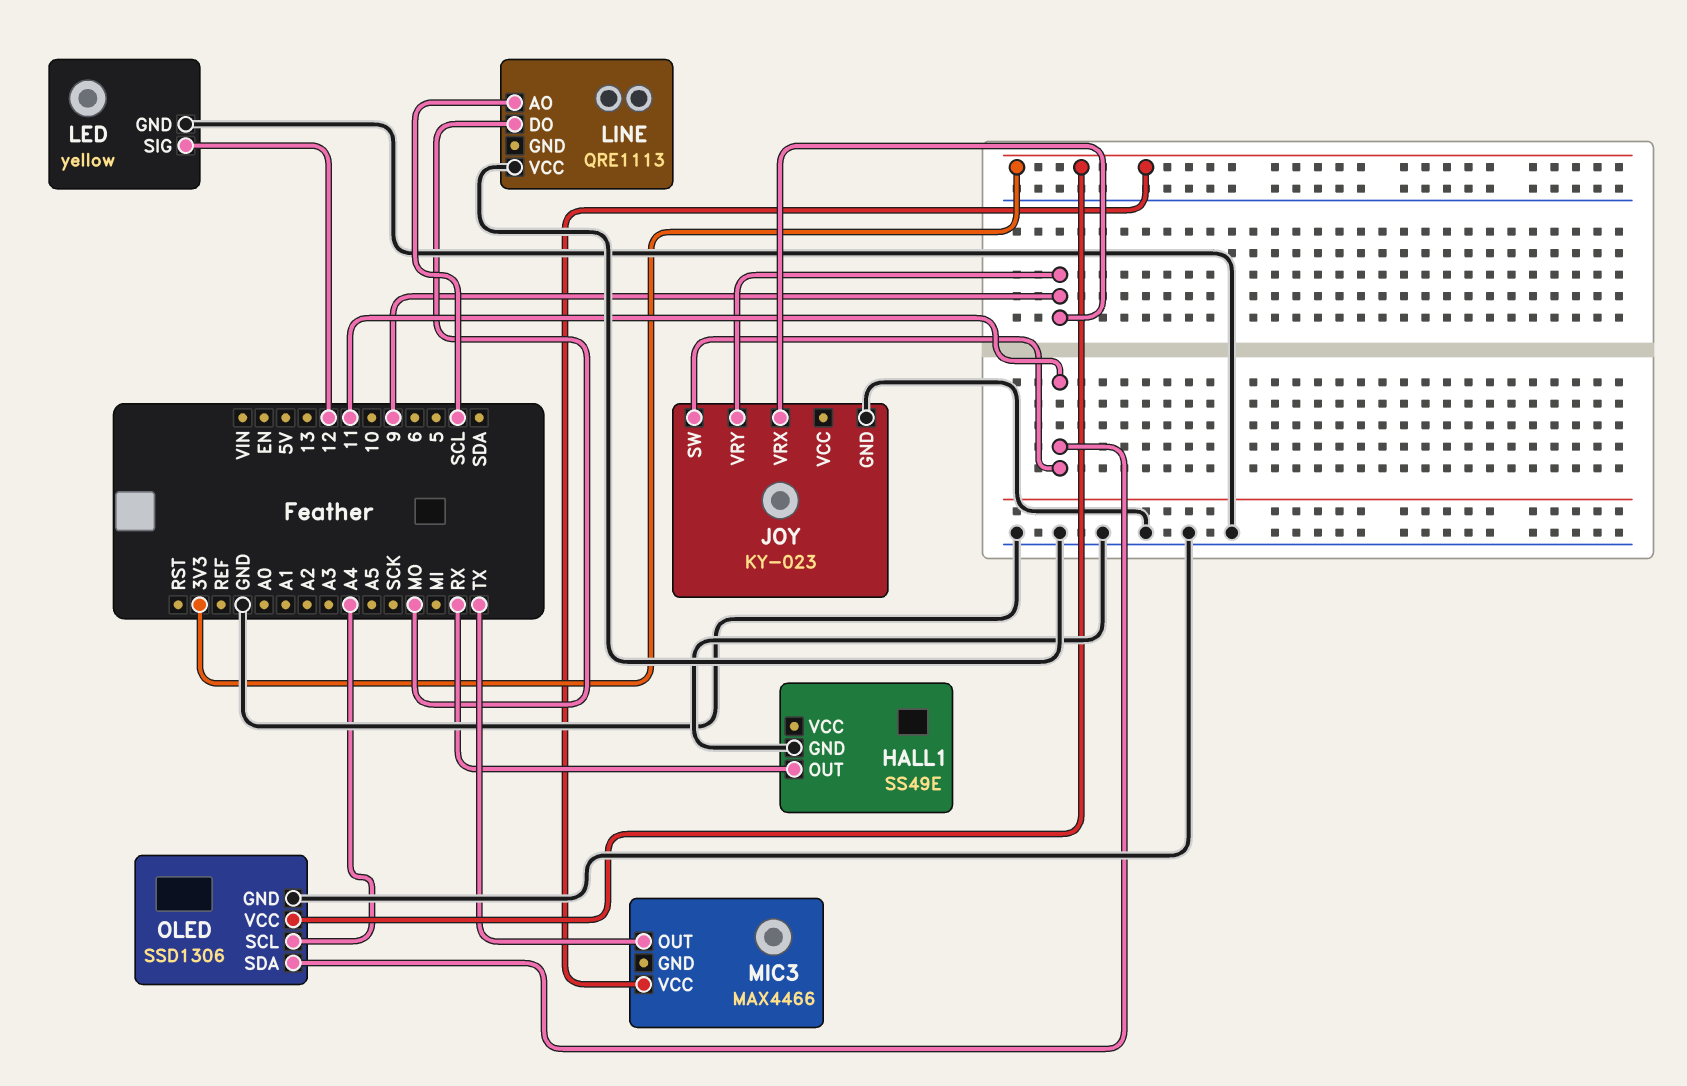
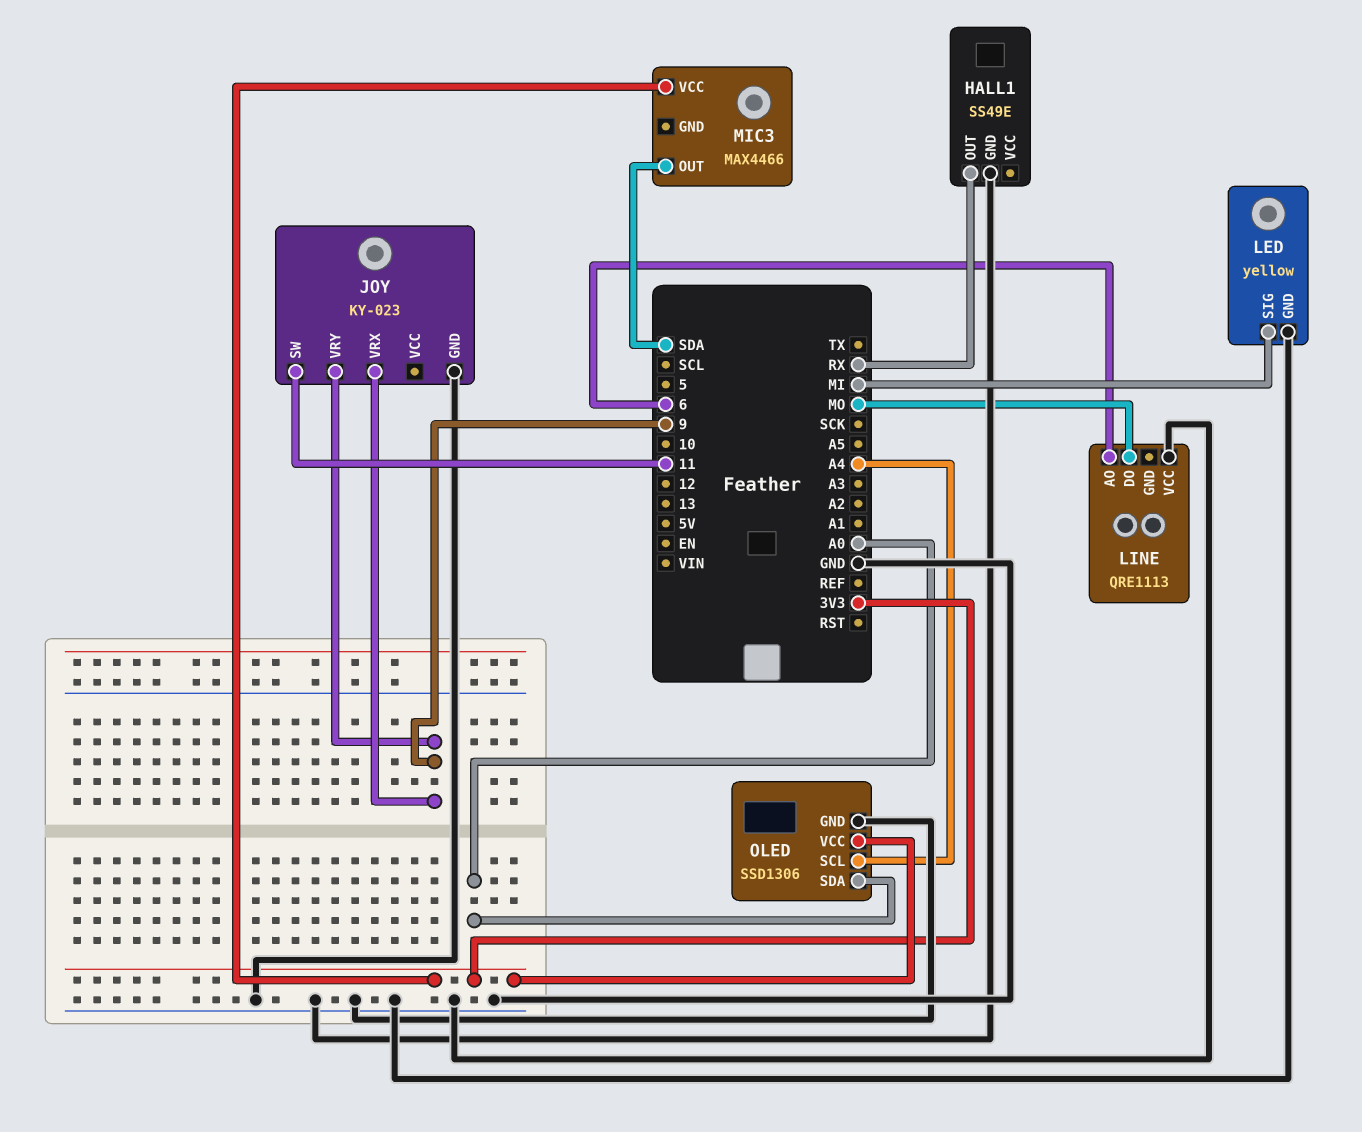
LED pin SIG: 12 -> MI
LINE pin AO: SCL -> 6
MIC3 pin OUT: TX -> SDA
OLED pin SDA: 11 -> A0

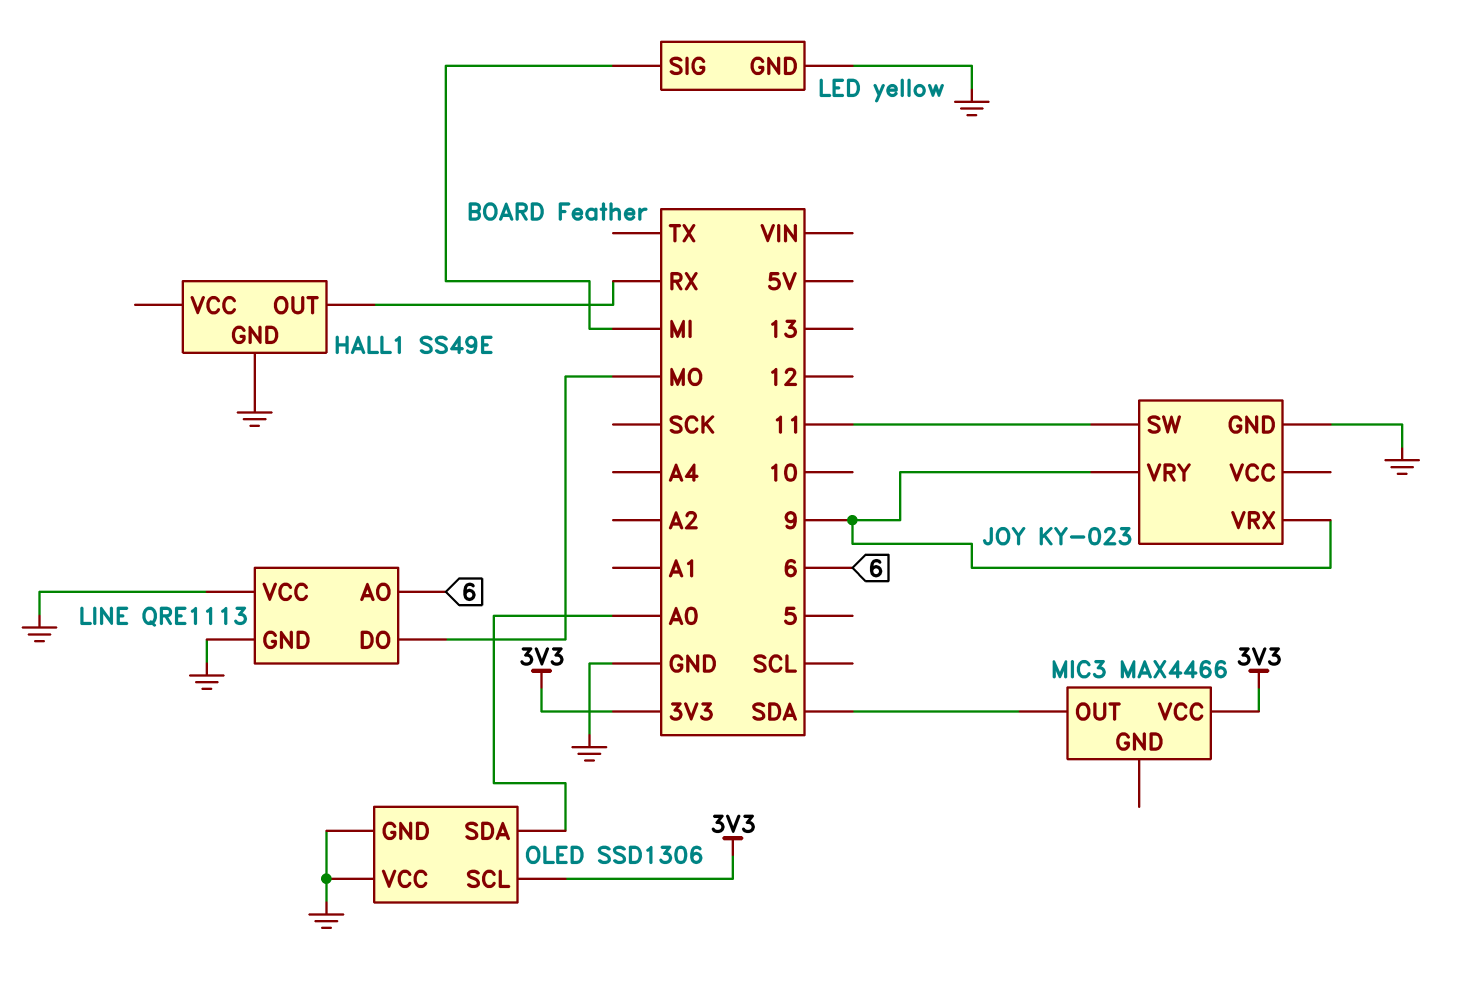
LINE pin GND: none -> GND
OLED pin SCL: A4 -> 3V3
OLED pin VCC: 3V3 -> GND

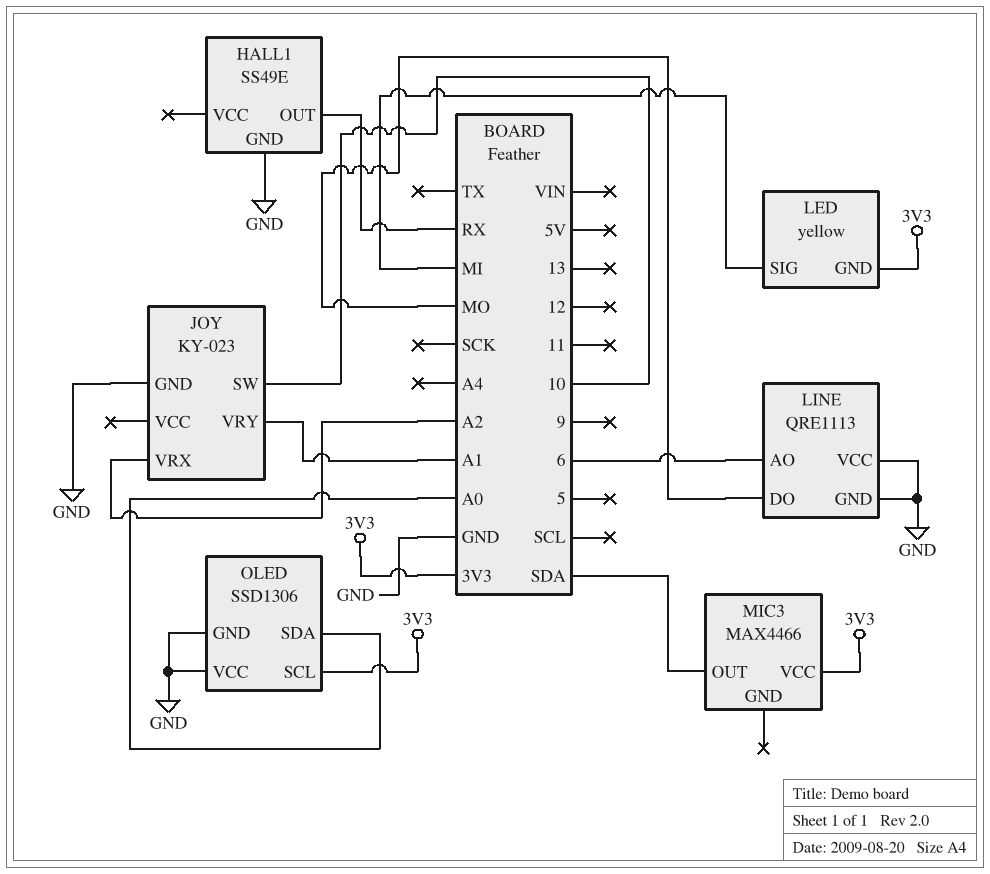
JOY pin SW: 11 -> 10
JOY pin VRX: 9 -> A2
JOY pin VRY: 9 -> A1
LED pin GND: GND -> 3V3

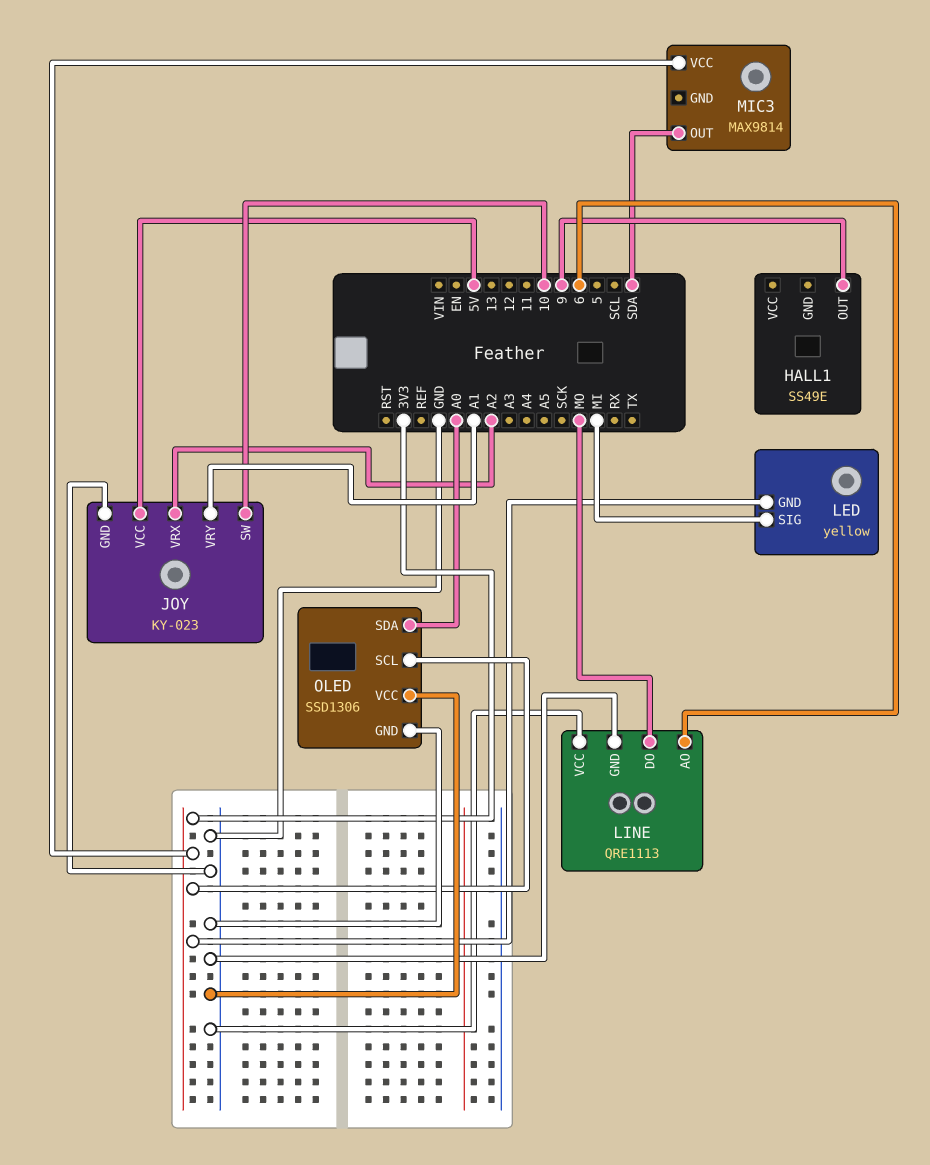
HALL1 pin GND: GND -> none
HALL1 pin OUT: RX -> 9
JOY pin VCC: none -> 5V
MIC3: MAX4466 -> MAX9814

